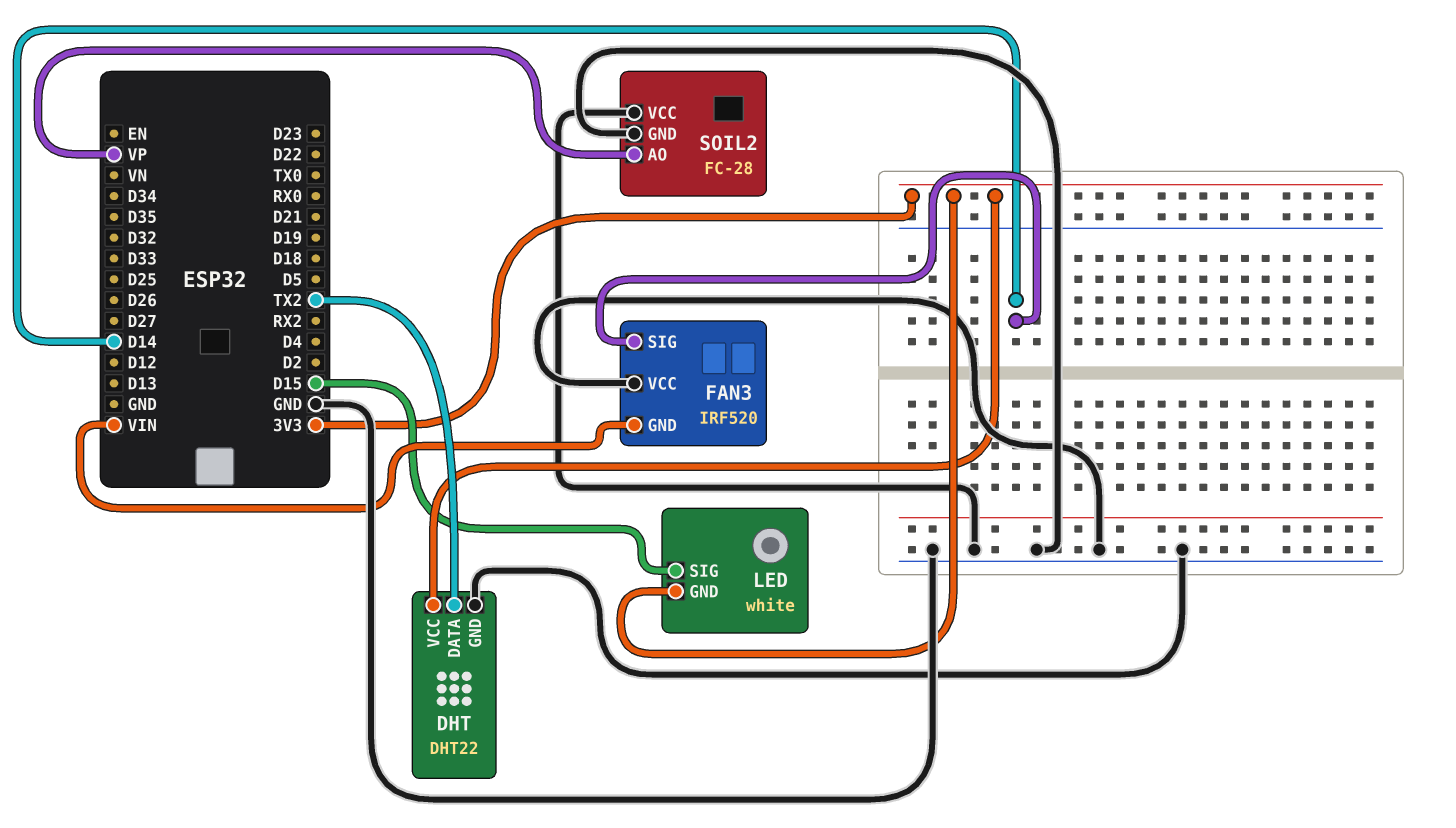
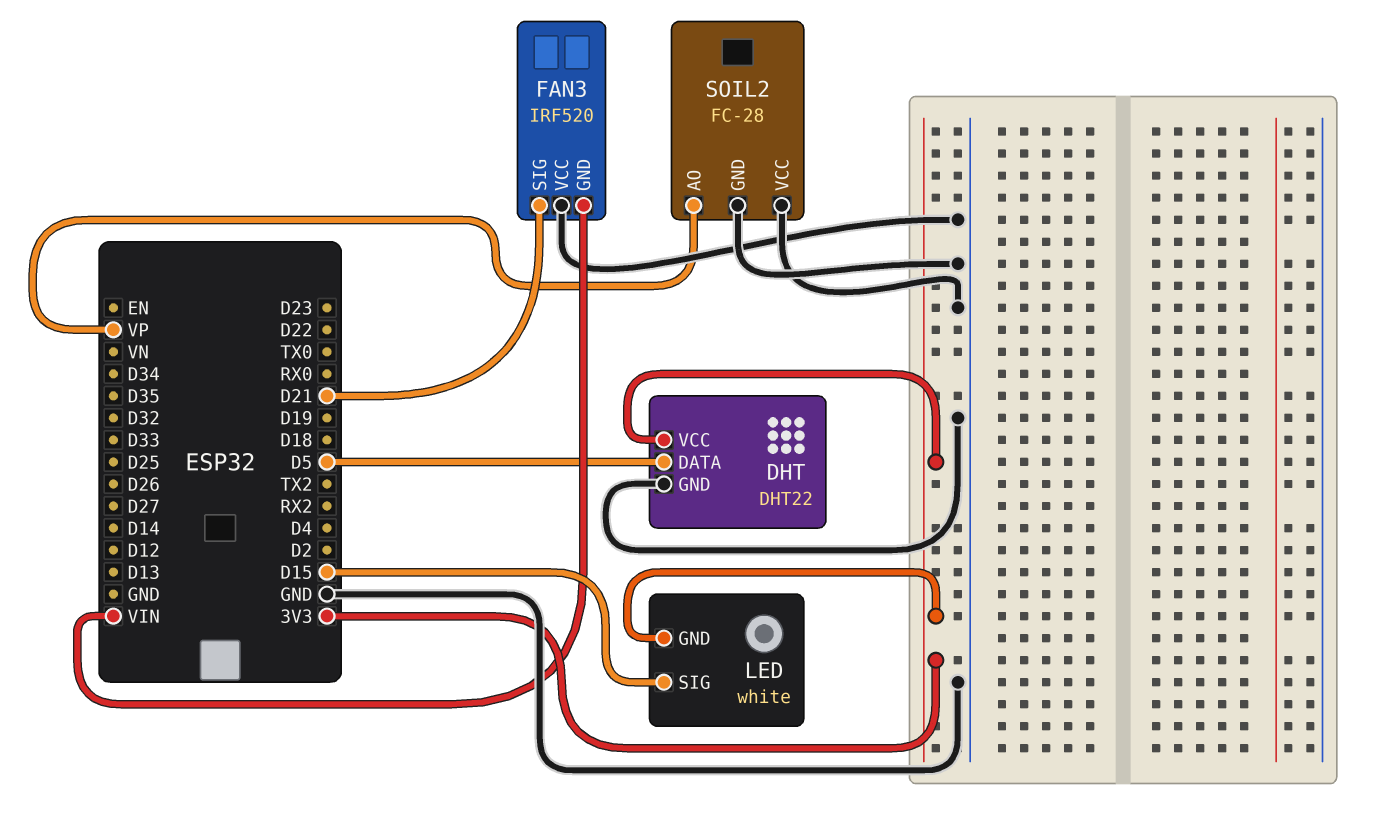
DHT pin DATA: TX2 -> D5
FAN3 pin SIG: D14 -> D21

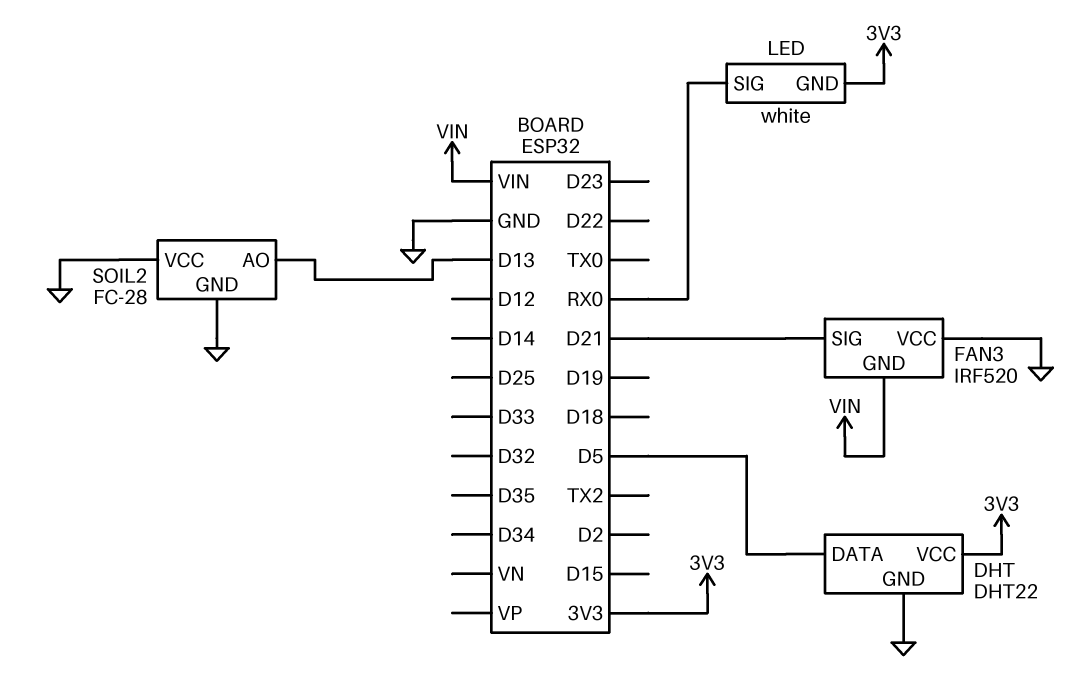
LED pin SIG: D15 -> RX0
SOIL2 pin AO: VP -> D13

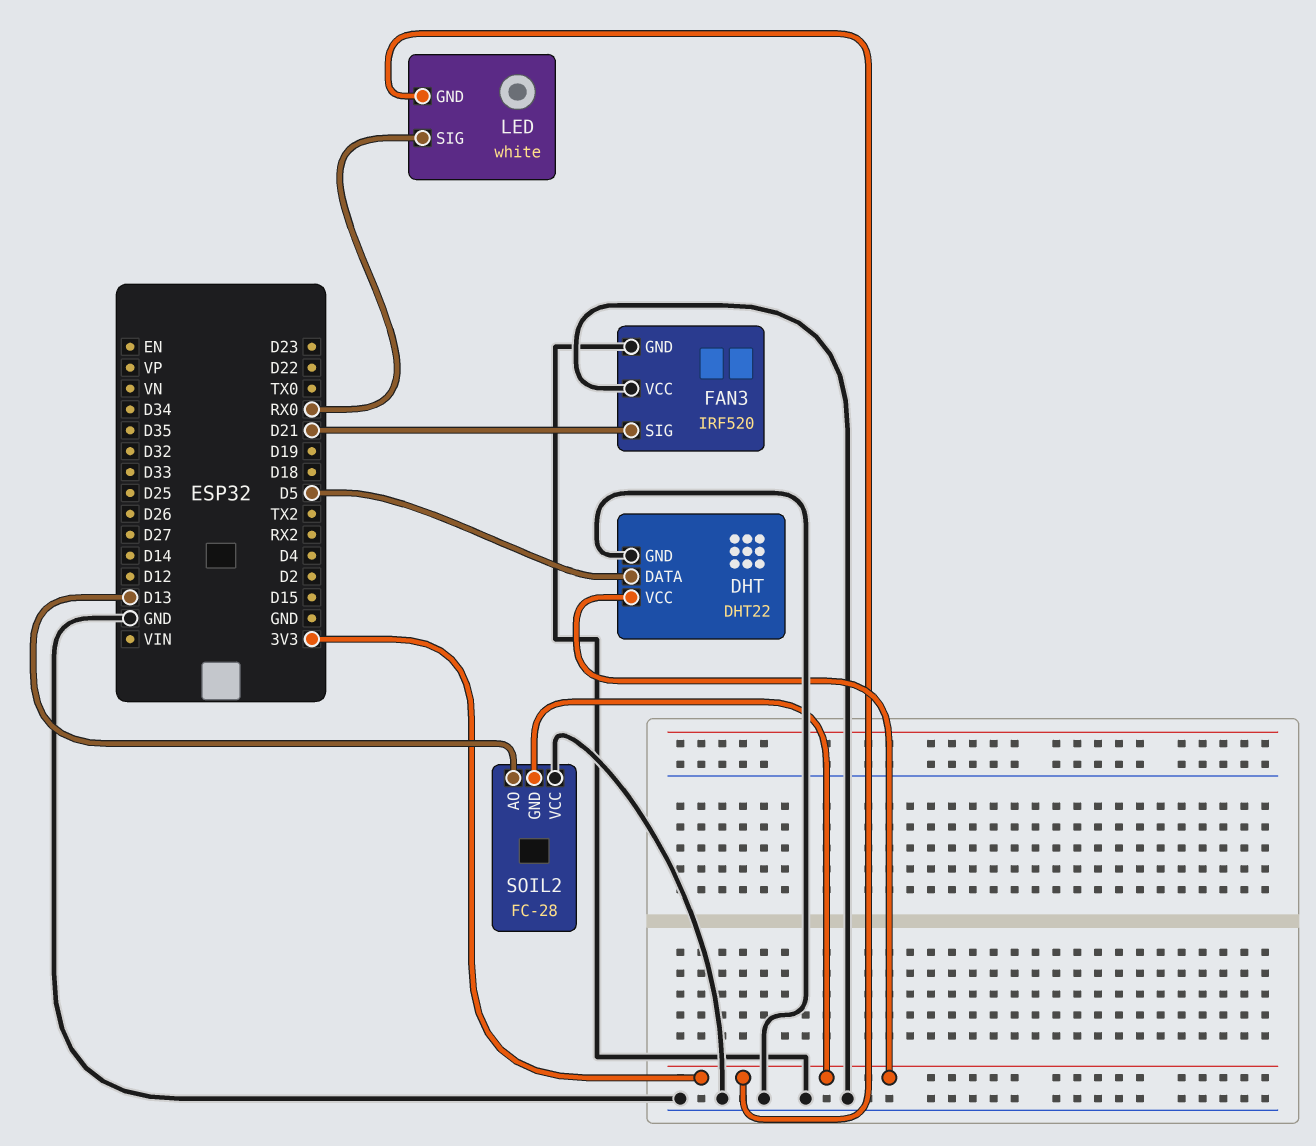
FAN3 pin GND: VIN -> GND
SOIL2 pin GND: GND -> 3V3

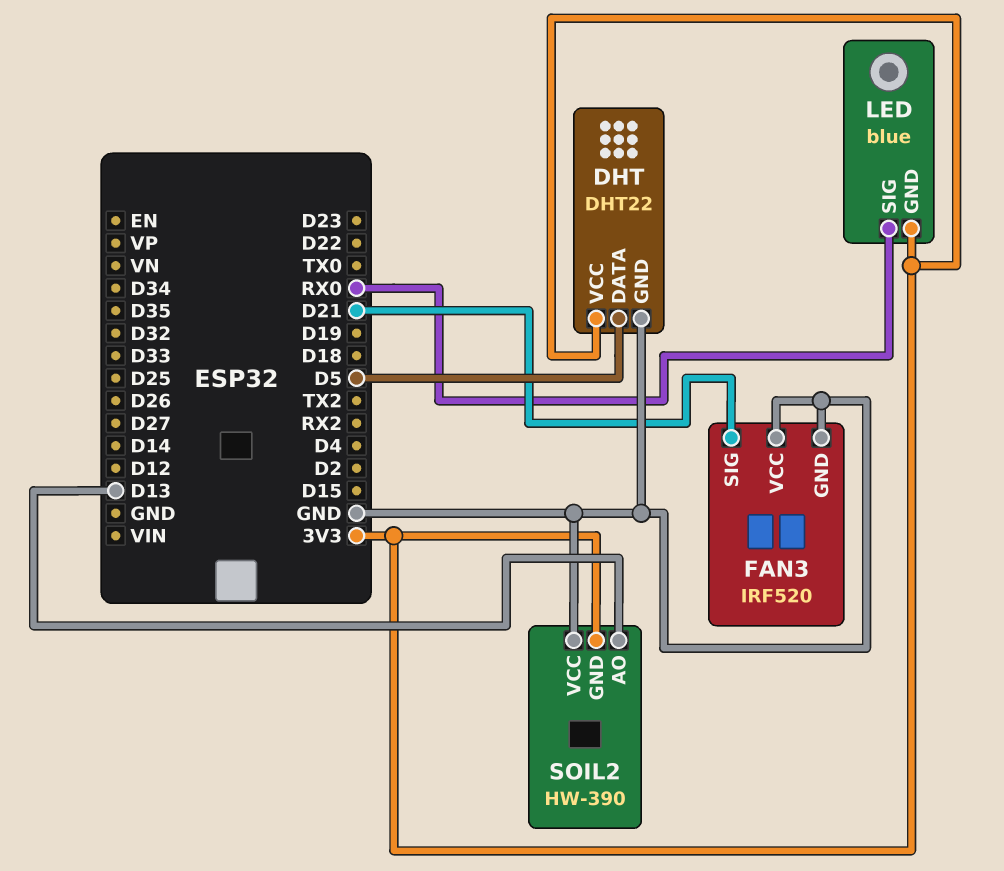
LED: white -> blue
SOIL2: FC-28 -> HW-390

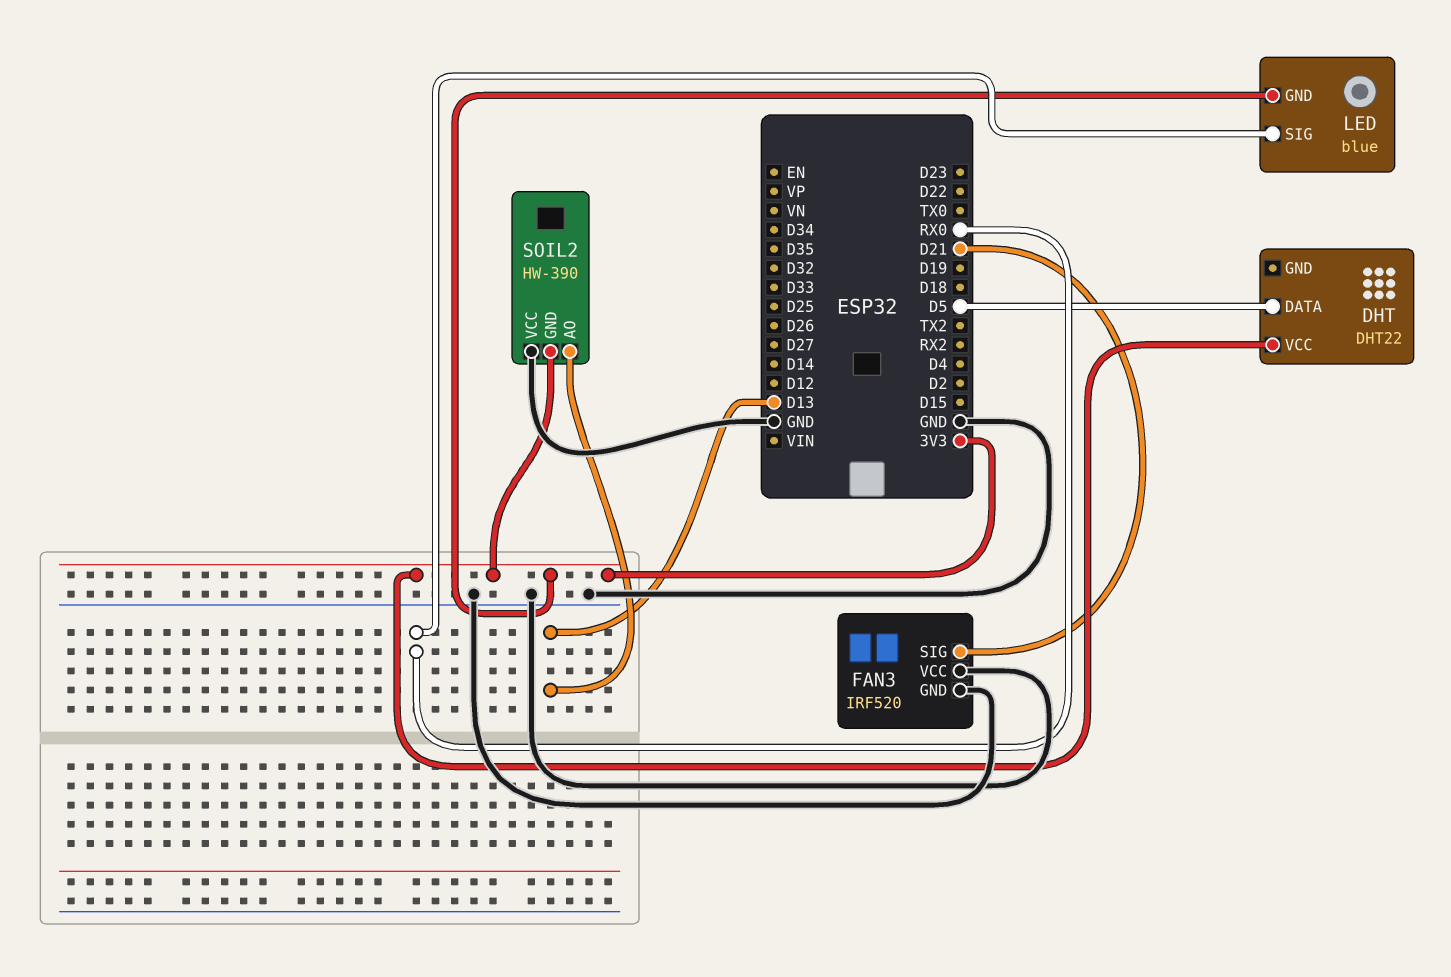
DHT pin GND: GND -> none

